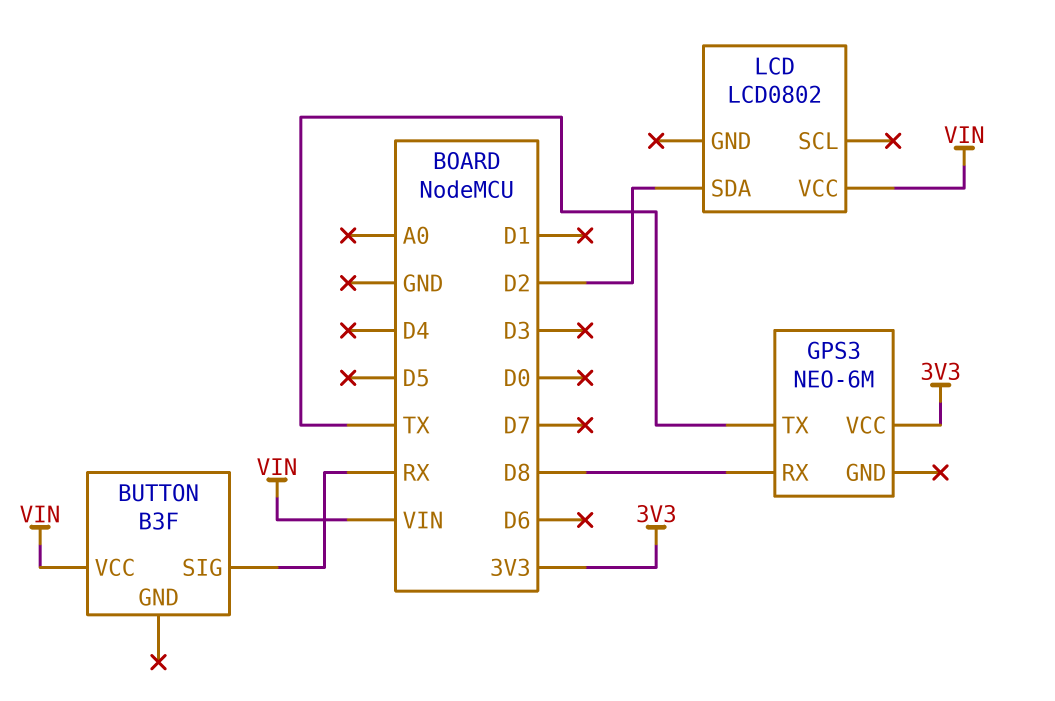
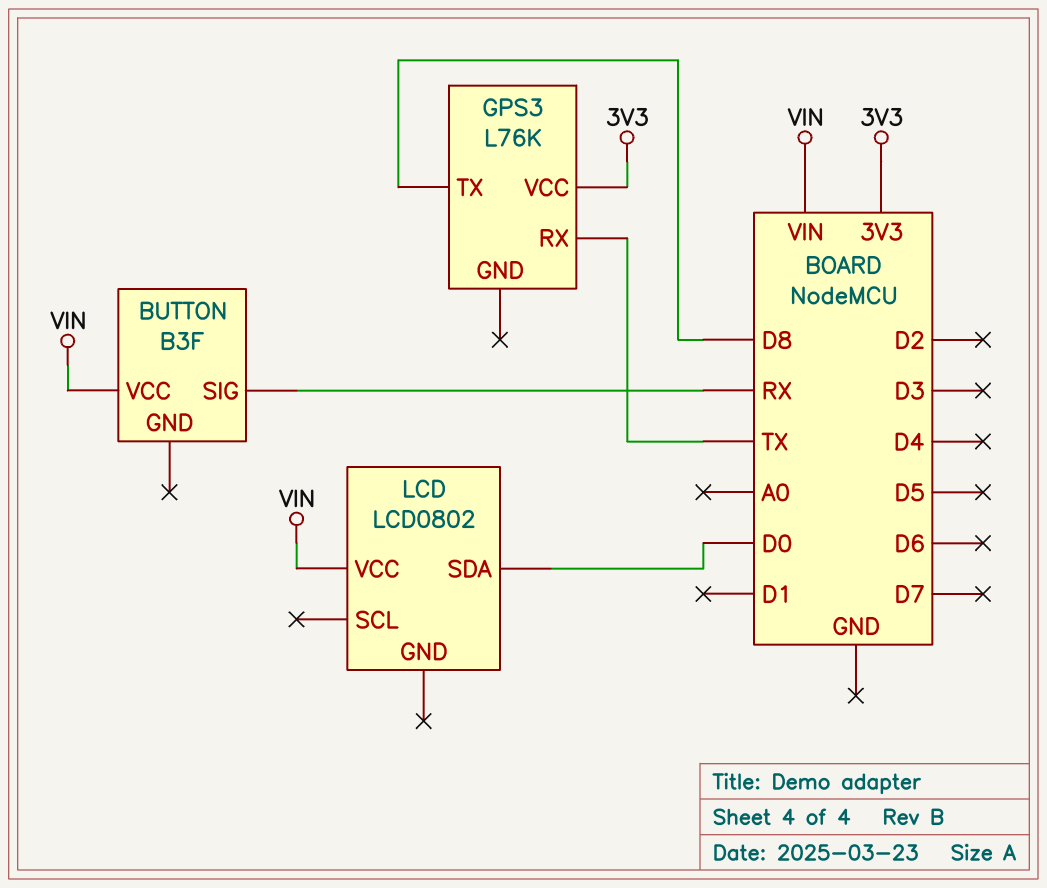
GPS3: NEO-6M -> L76K
GPS3 pin RX: D8 -> TX
GPS3 pin TX: TX -> D8
LCD pin SDA: D2 -> D0

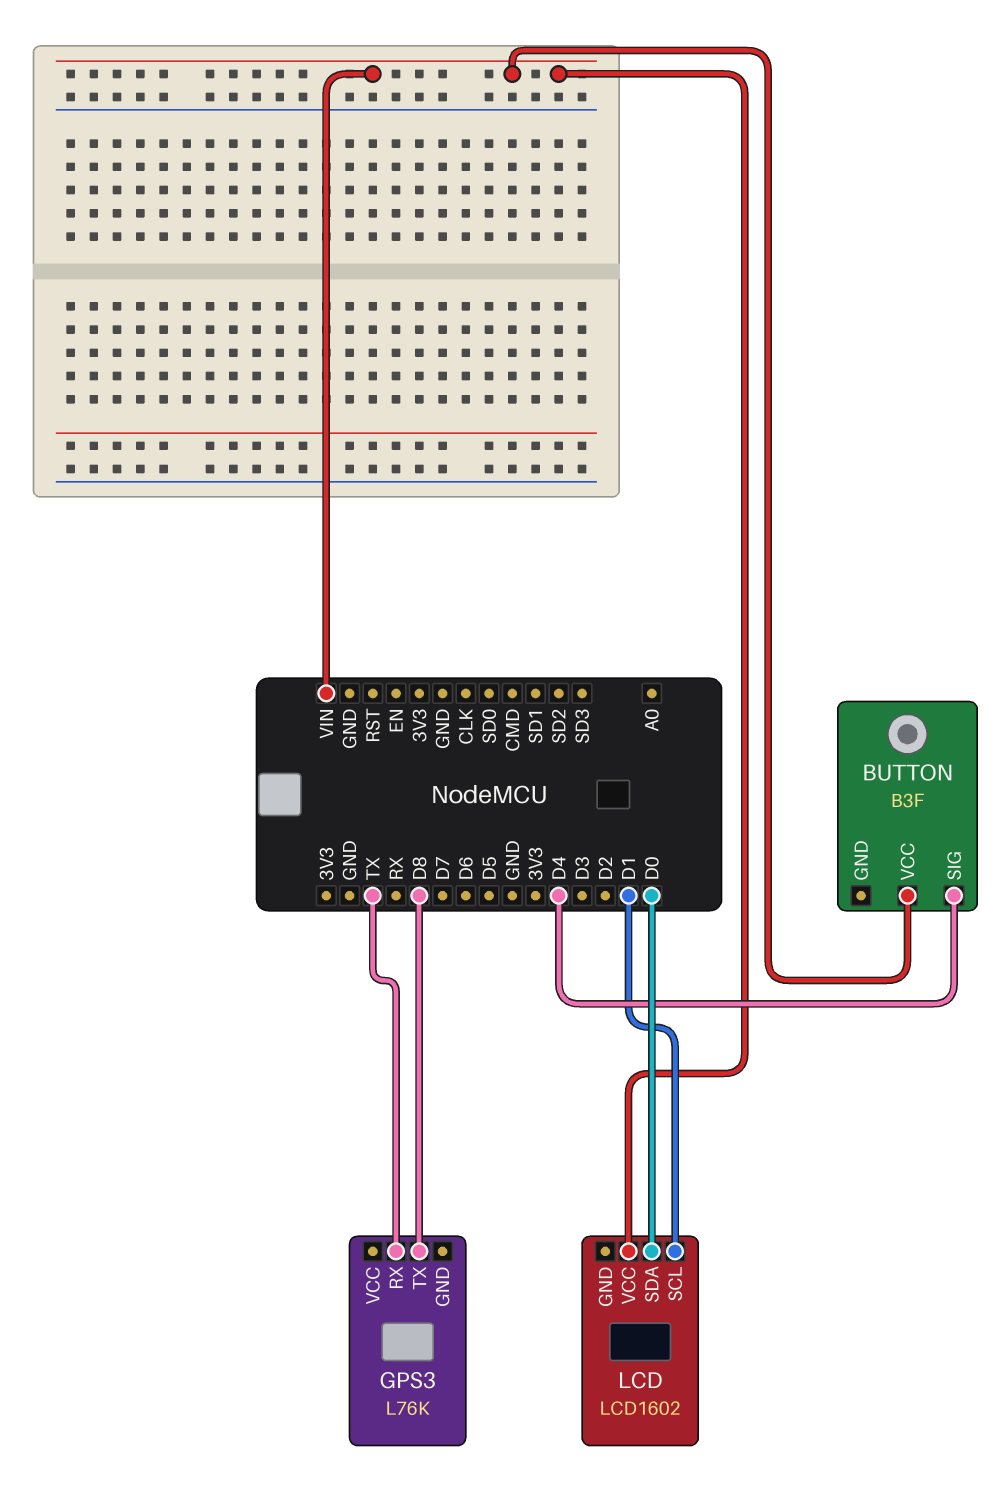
BUTTON pin SIG: RX -> D4
GPS3 pin VCC: 3V3 -> none
LCD: LCD0802 -> LCD1602
LCD pin SCL: none -> D1

